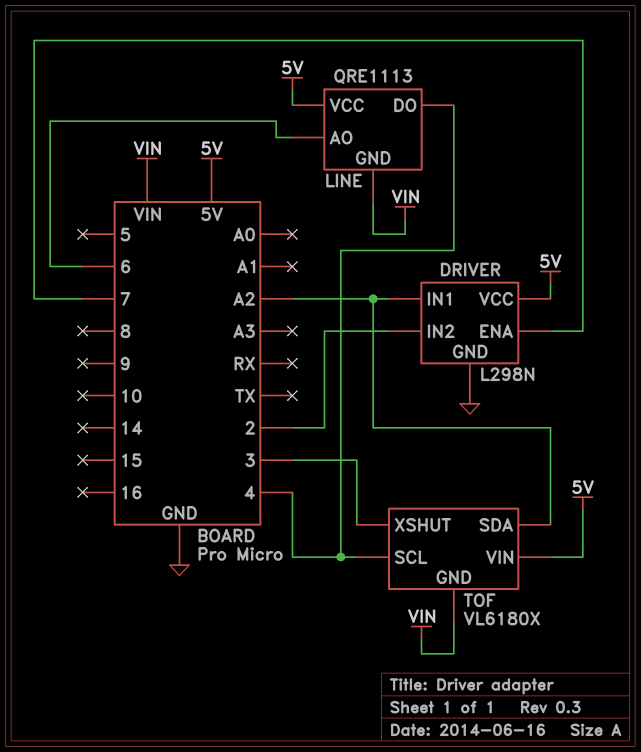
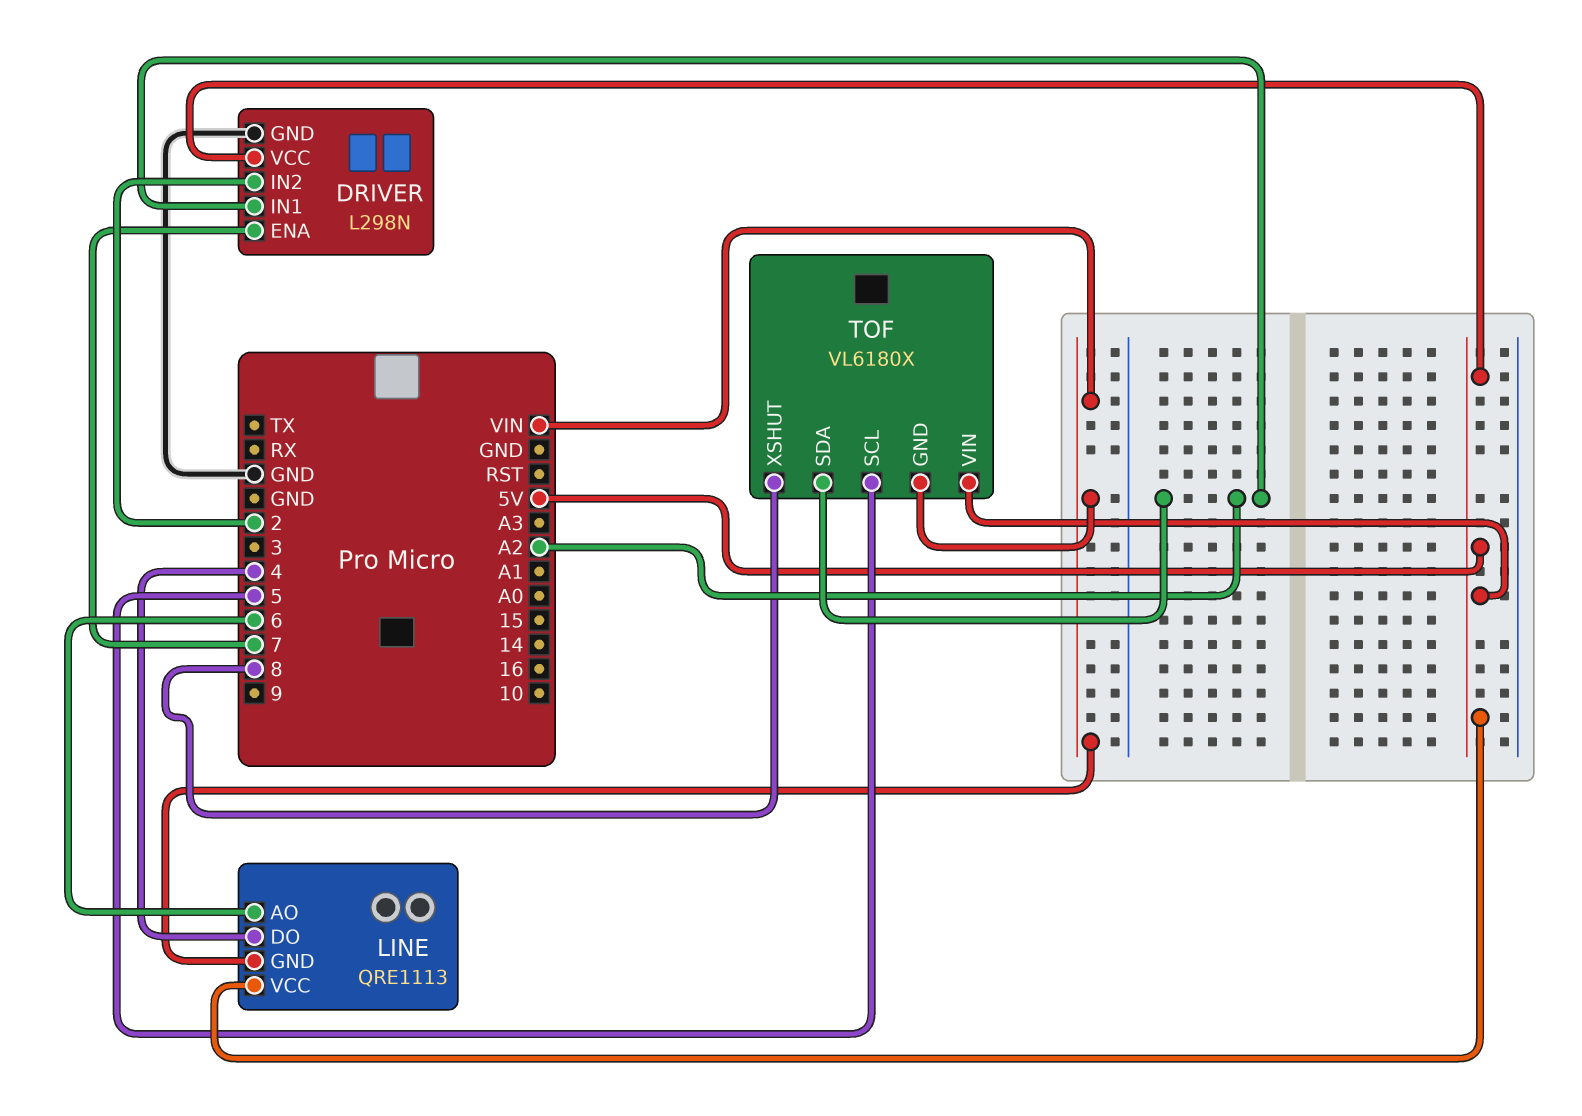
TOF pin SCL: 4 -> 5
TOF pin XSHUT: 3 -> 8

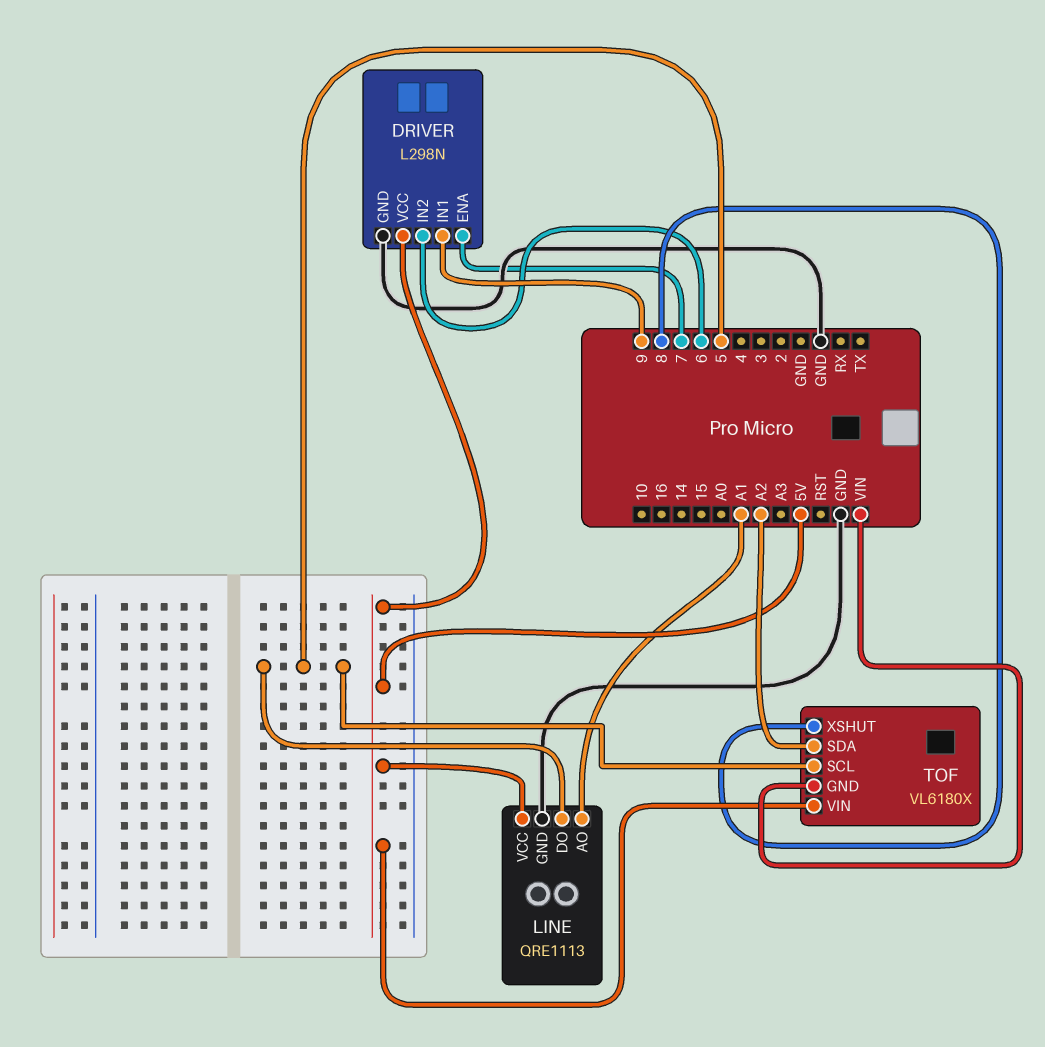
DRIVER pin IN1: A2 -> 9
DRIVER pin IN2: 2 -> 6
LINE pin AO: 6 -> A1
LINE pin DO: 4 -> 5
LINE pin GND: VIN -> GND

